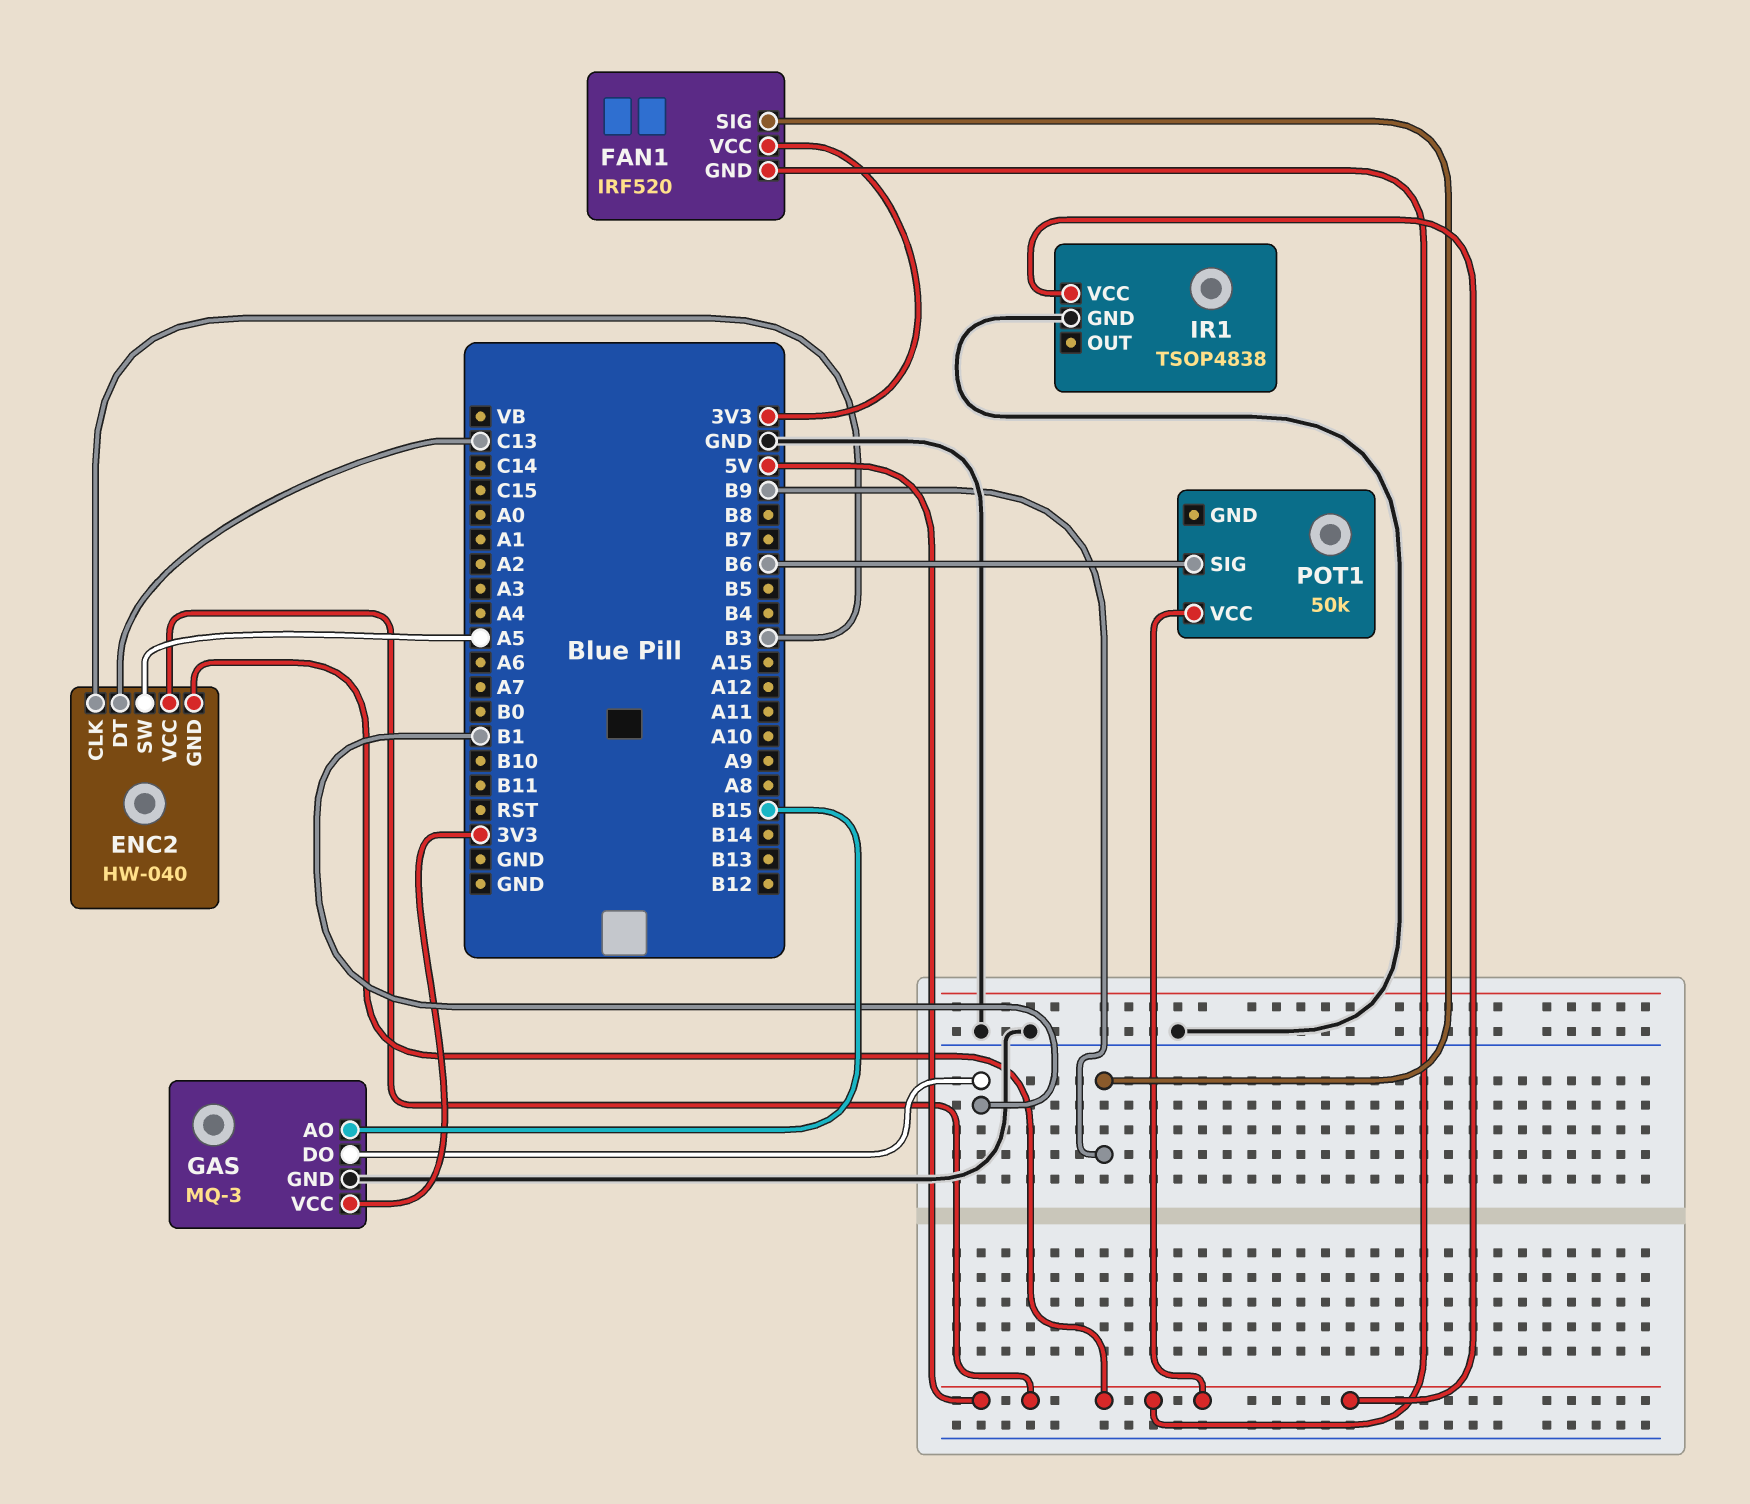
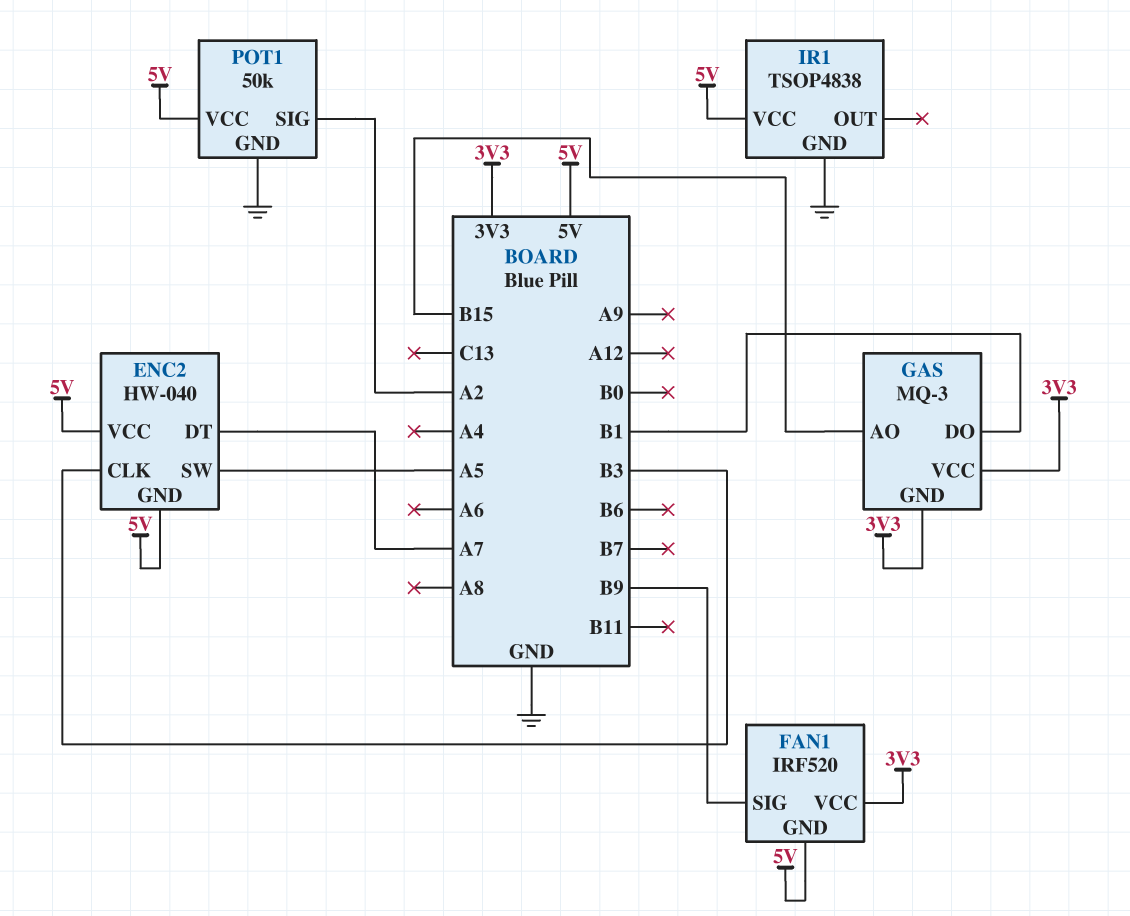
ENC2 pin DT: C13 -> A7
GAS pin GND: GND -> 3V3
POT1 pin GND: none -> GND
POT1 pin SIG: B6 -> A2

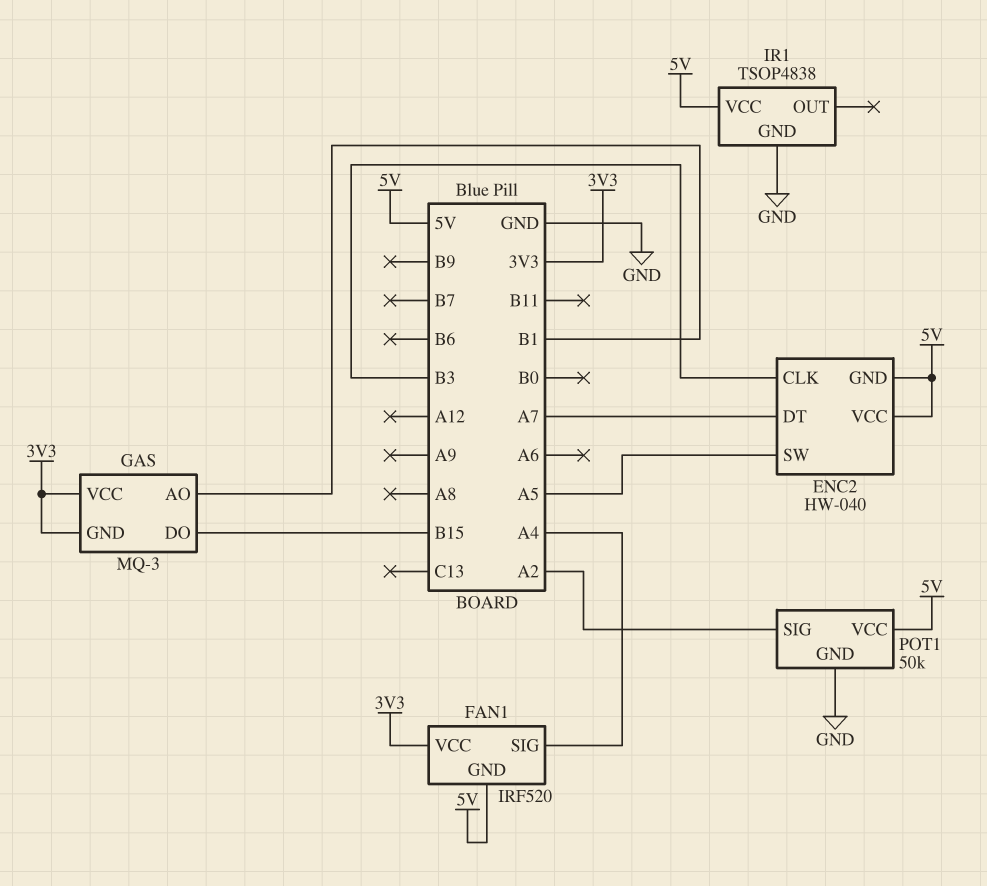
FAN1 pin SIG: B9 -> A4
GAS pin AO: B15 -> B1
GAS pin DO: B1 -> B15

